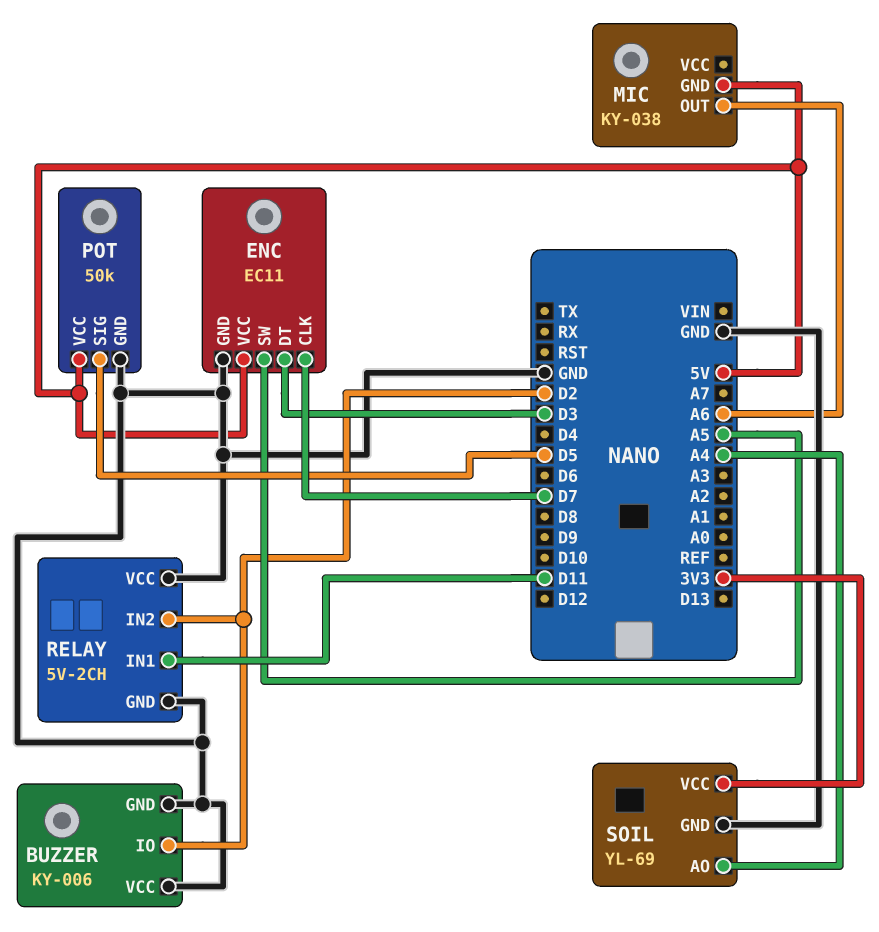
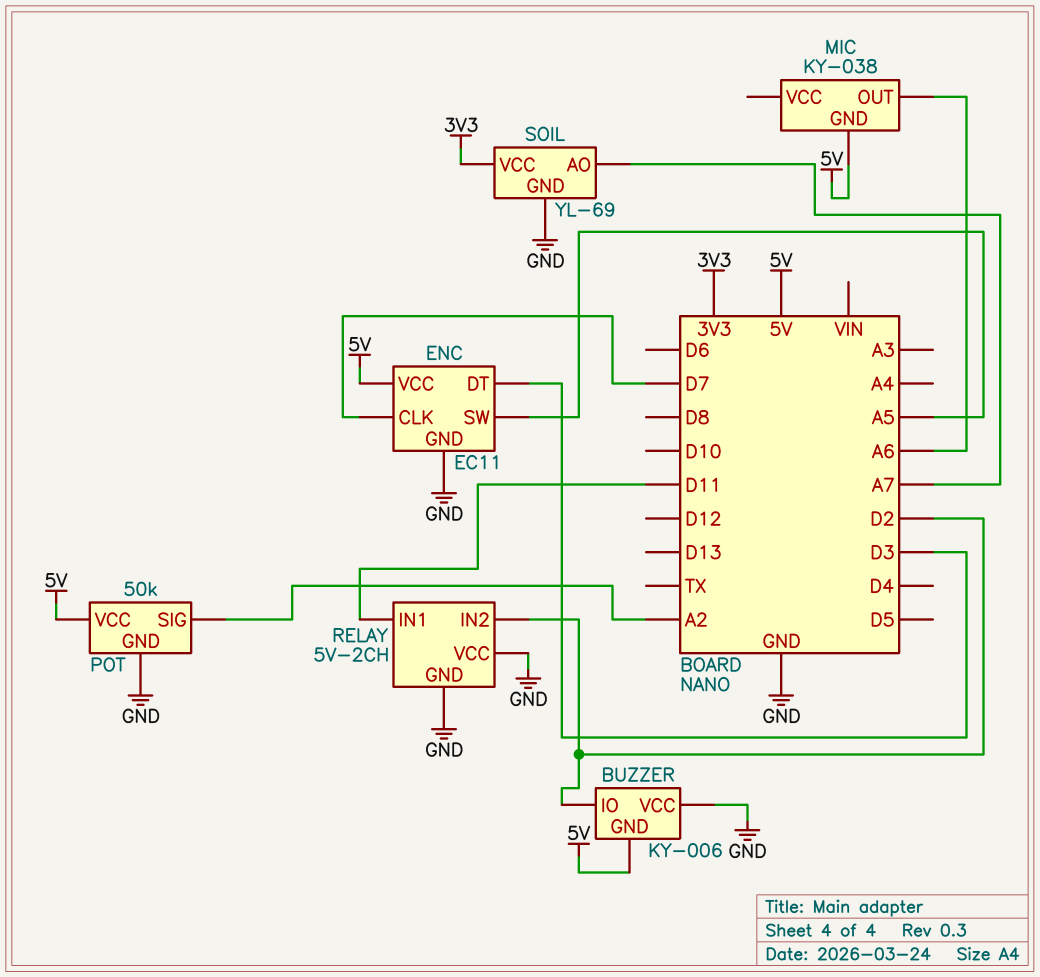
BUZZER pin GND: GND -> 5V
POT pin SIG: D5 -> A2
SOIL pin AO: A4 -> A7

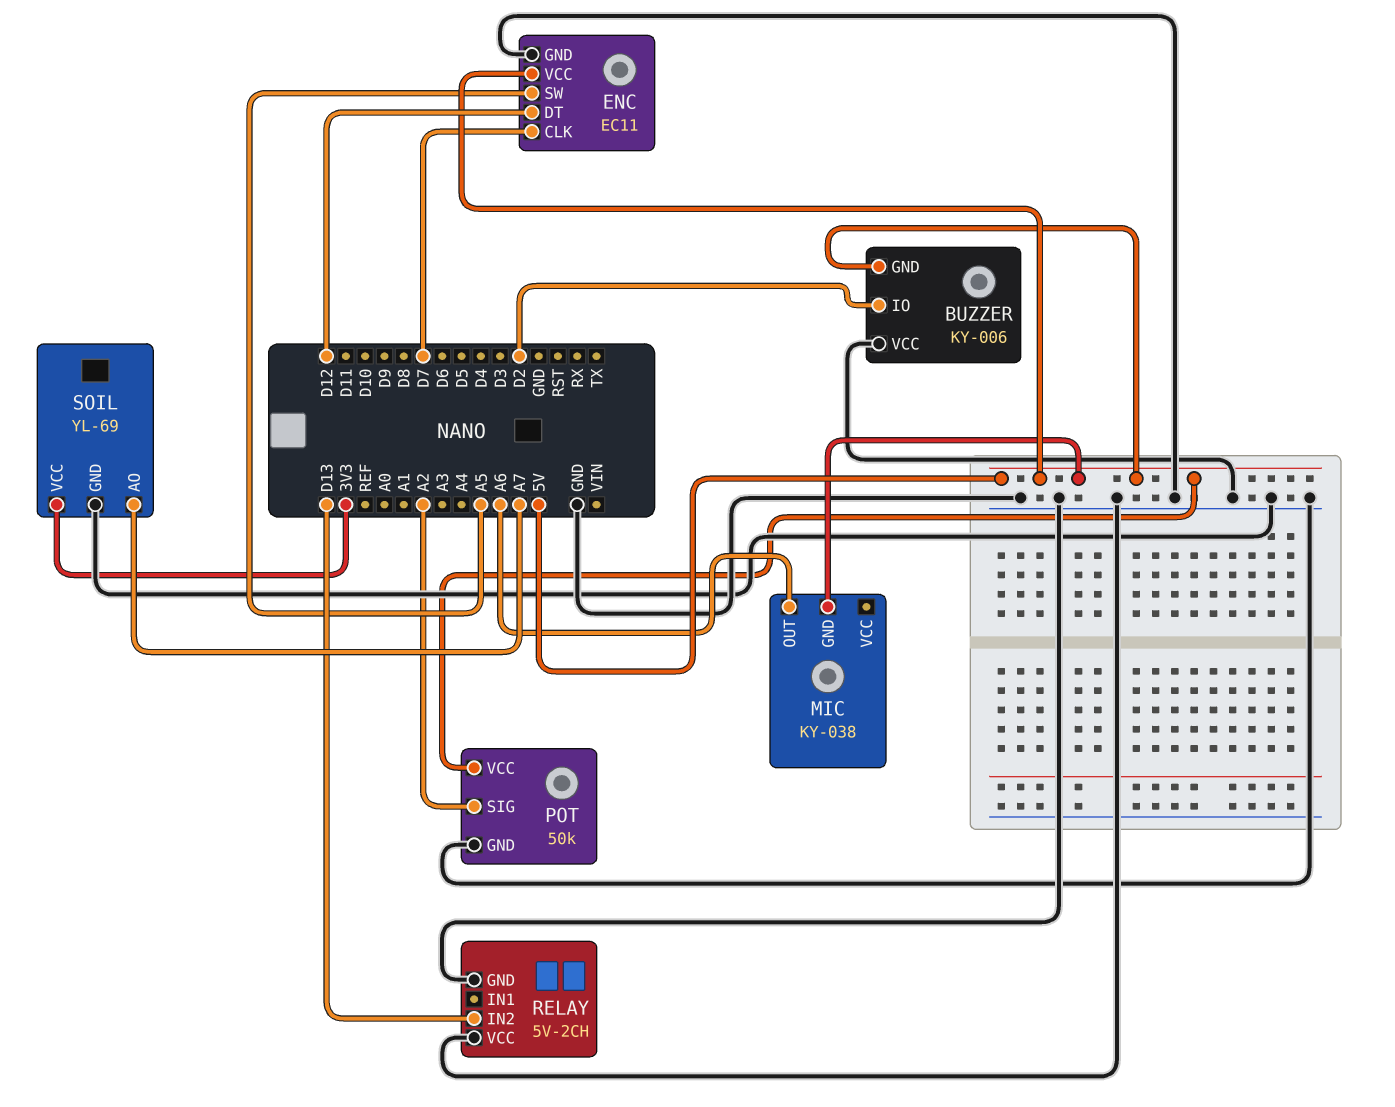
ENC pin DT: D3 -> D12
RELAY pin IN1: D11 -> none
RELAY pin IN2: D2 -> D13

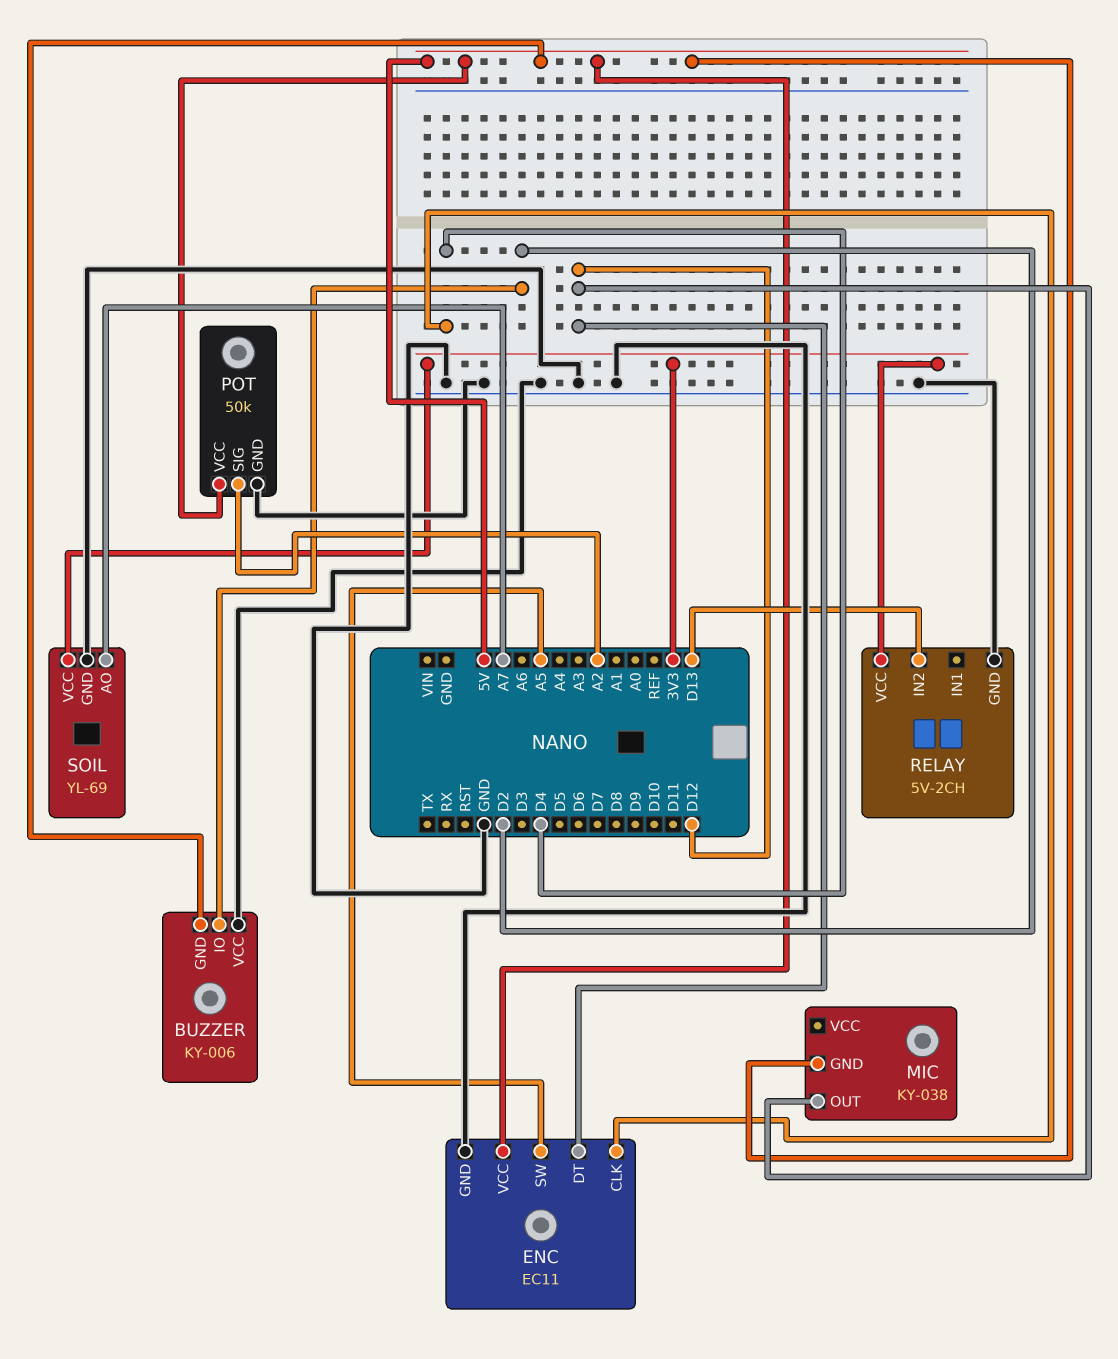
ENC pin CLK: D7 -> D4
MIC pin OUT: A6 -> D12
RELAY pin VCC: GND -> 3V3

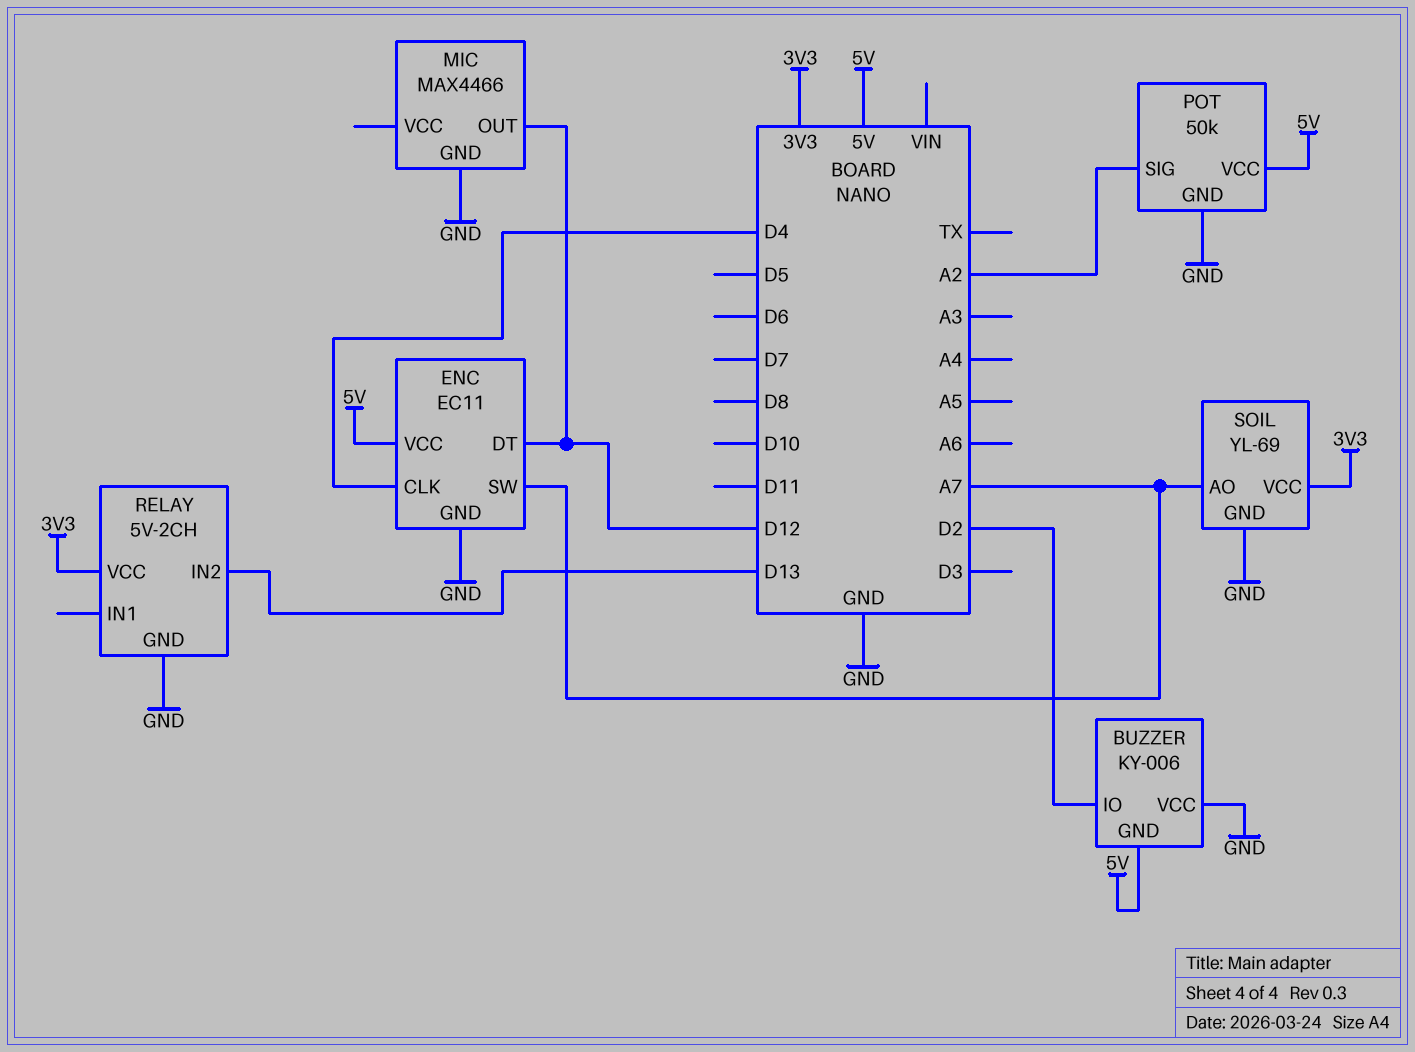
ENC pin SW: A5 -> A7
MIC: KY-038 -> MAX4466
MIC pin GND: 5V -> GND

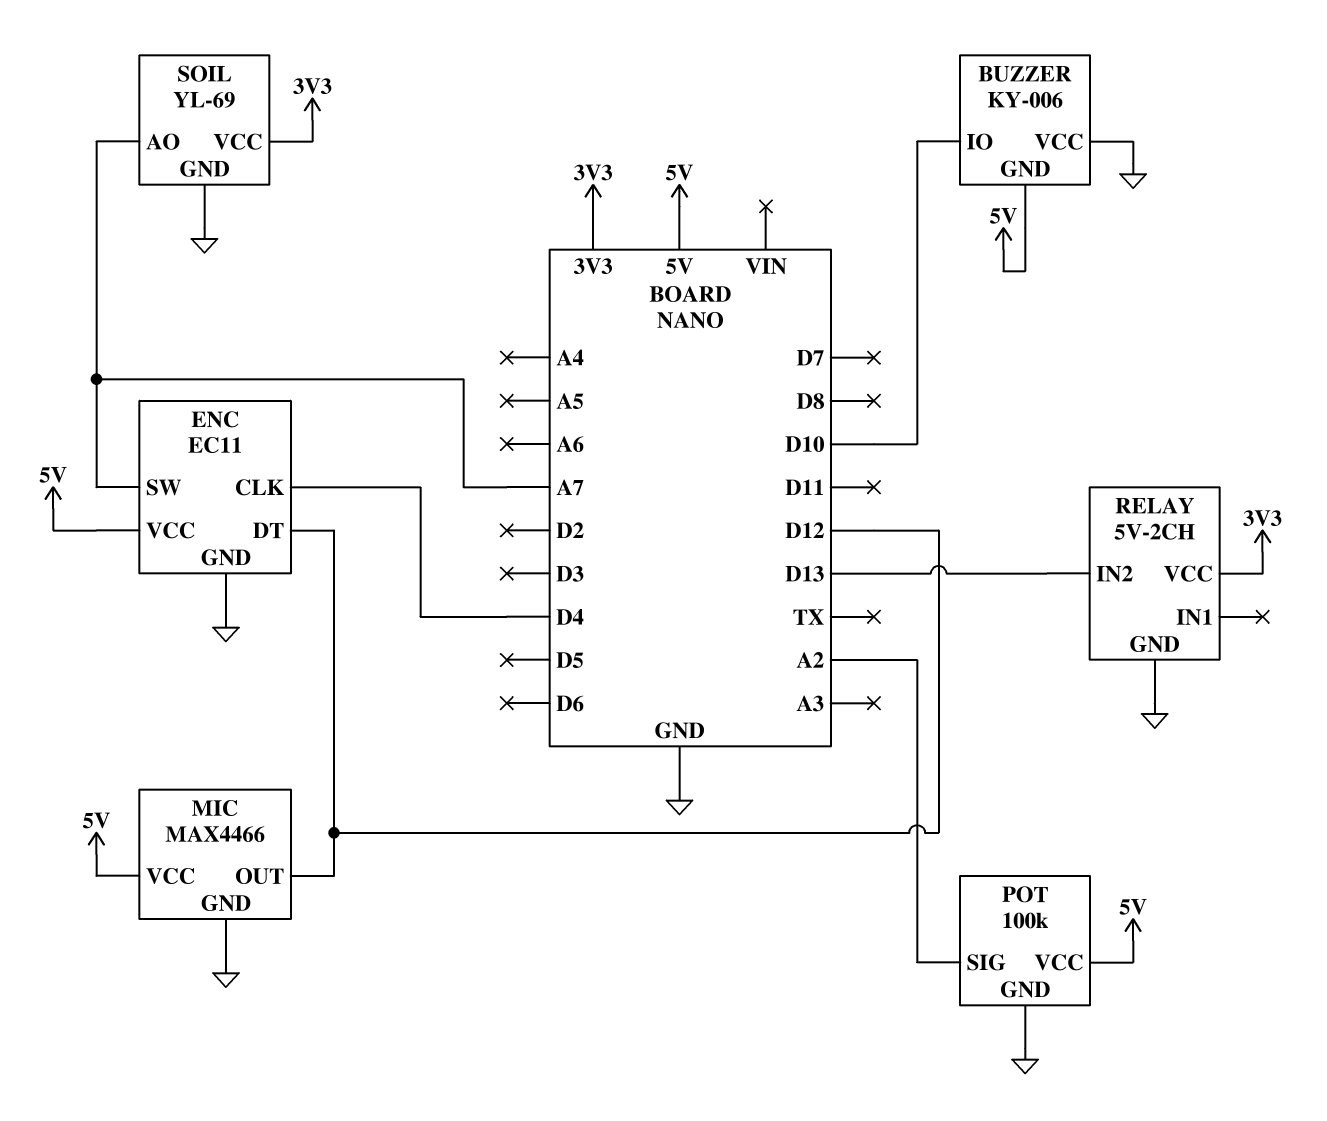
BUZZER pin IO: D2 -> D10
MIC pin VCC: none -> 5V
POT: 50k -> 100k

